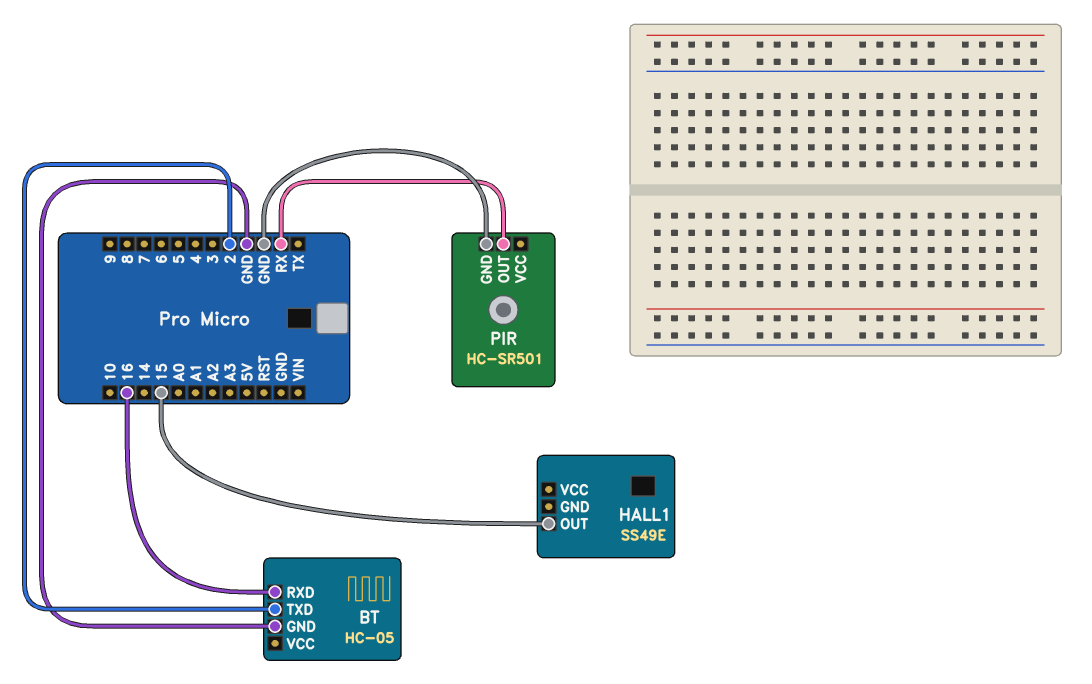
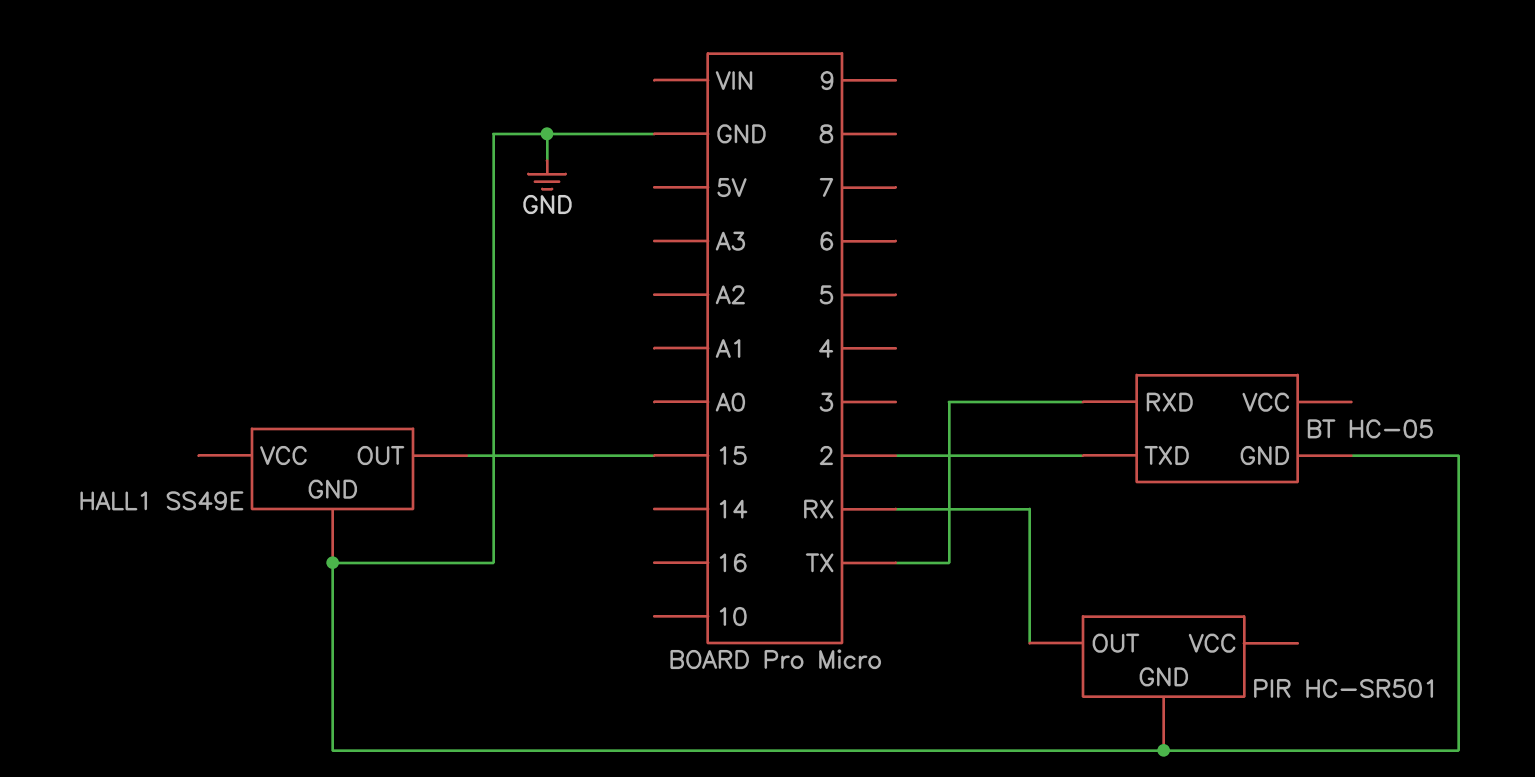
BT pin RXD: 16 -> TX
HALL1 pin GND: none -> GND

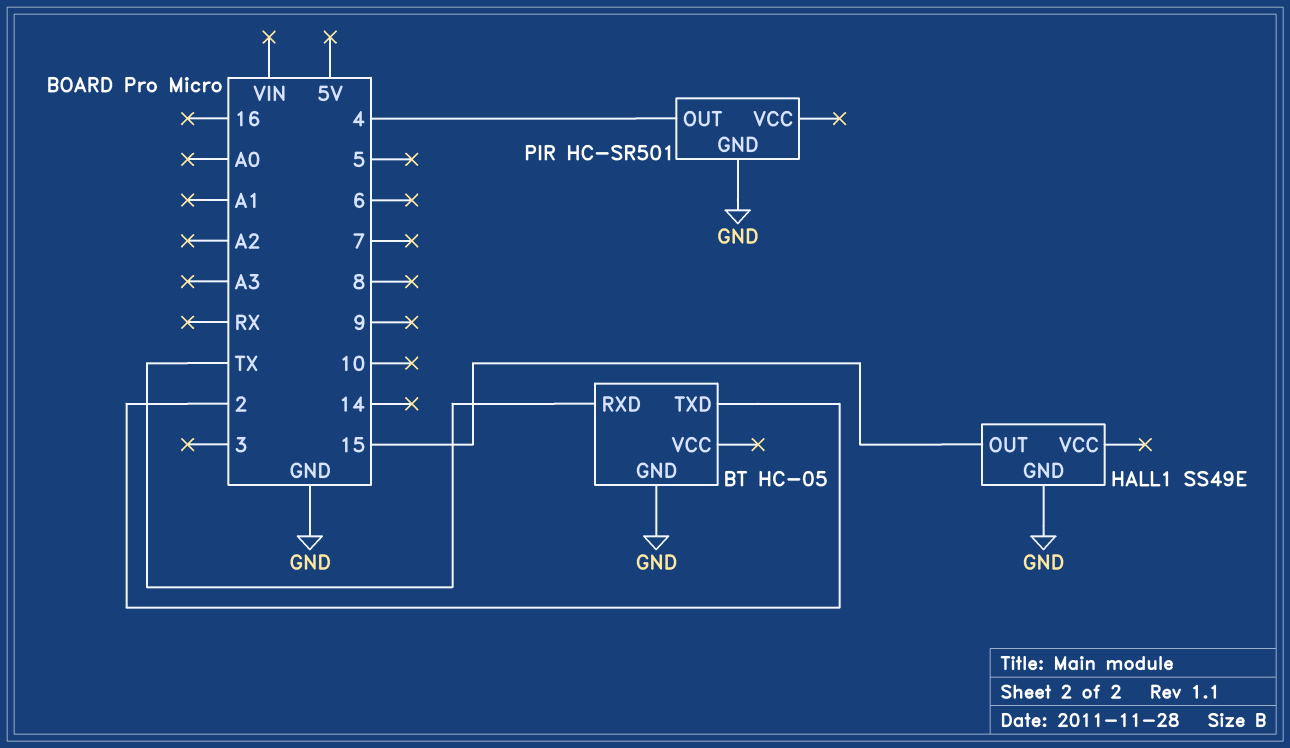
PIR pin OUT: RX -> 4

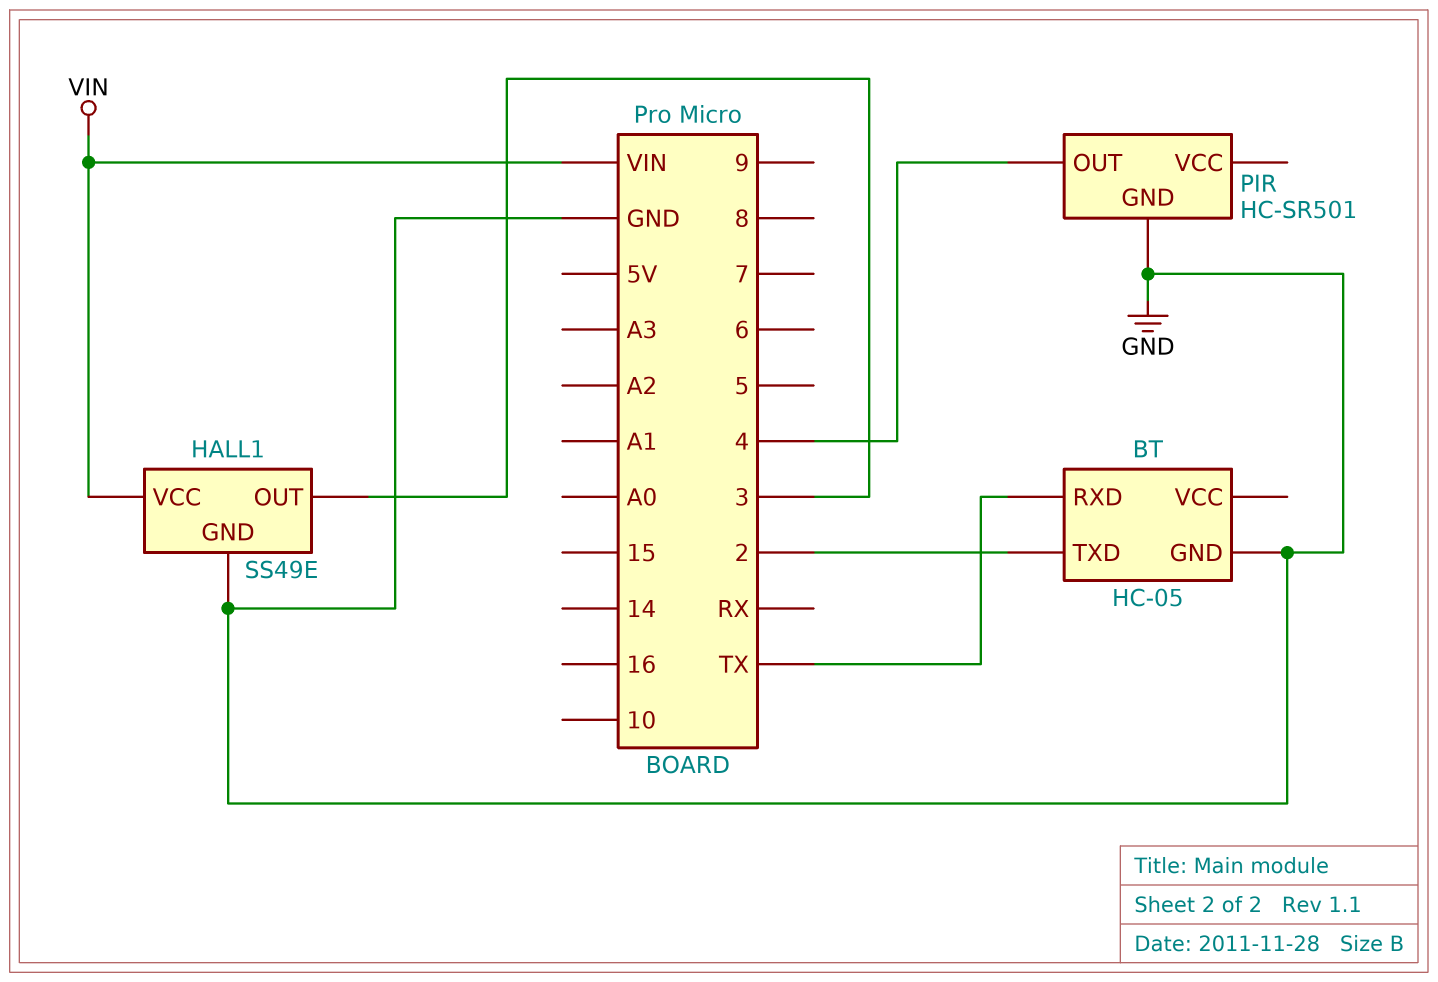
HALL1 pin OUT: 15 -> 3
HALL1 pin VCC: none -> VIN

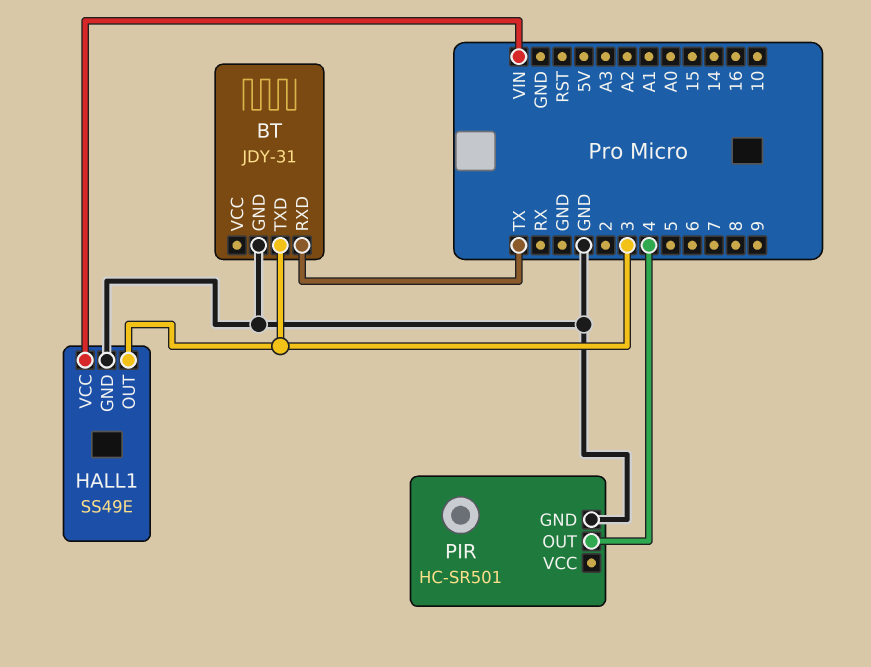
BT: HC-05 -> JDY-31
BT pin TXD: 2 -> 3

